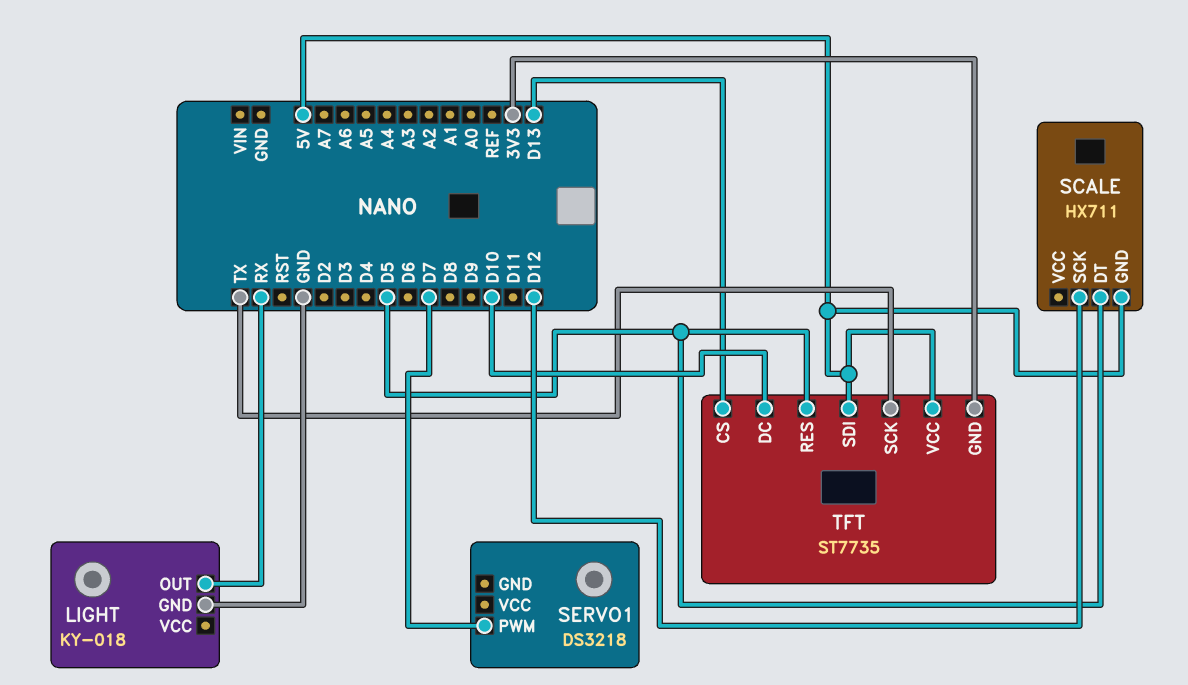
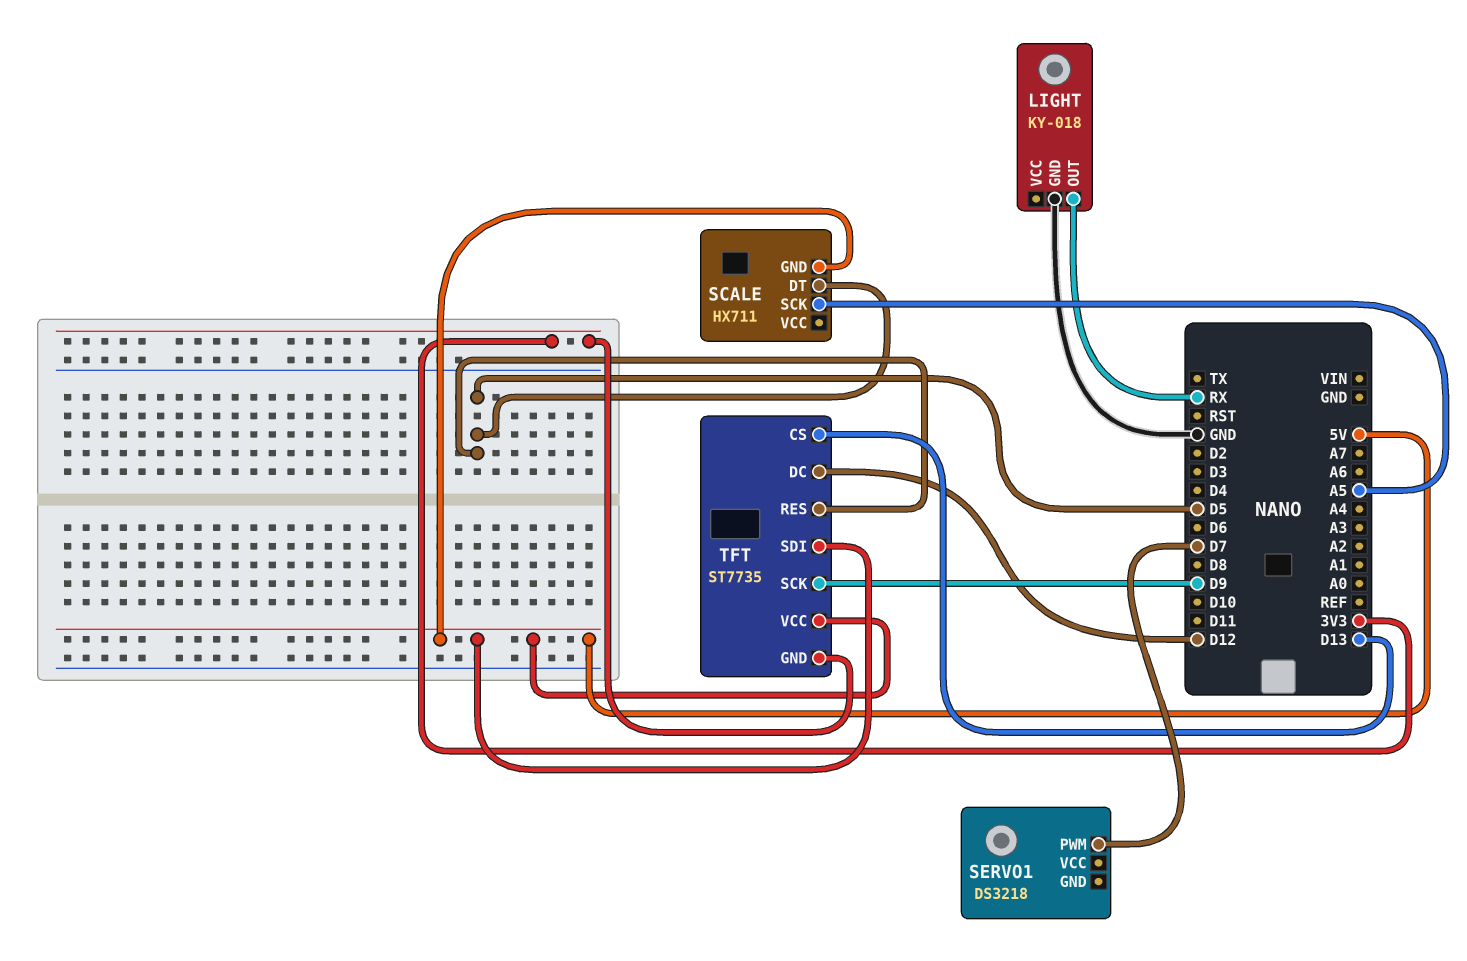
SCALE pin SCK: D12 -> A5
TFT pin DC: D10 -> D12
TFT pin SCK: TX -> D9

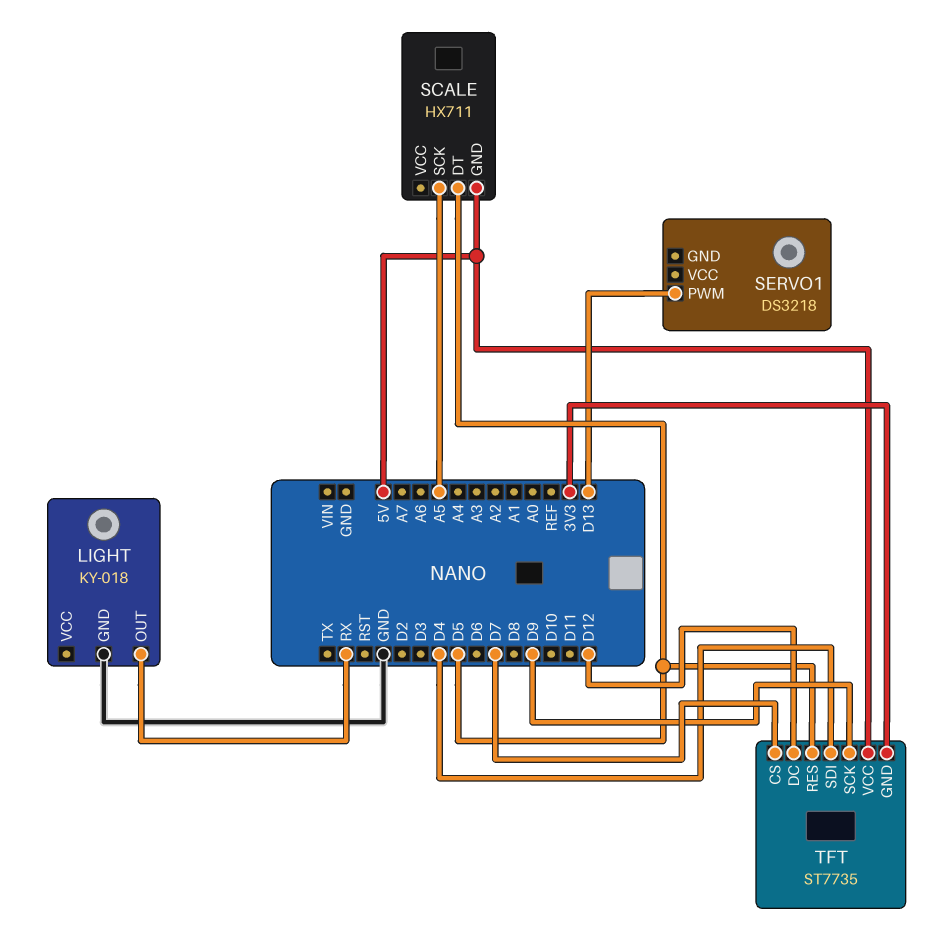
SERVO1 pin PWM: D7 -> D13
TFT pin CS: D13 -> D7
TFT pin SDI: 5V -> D4

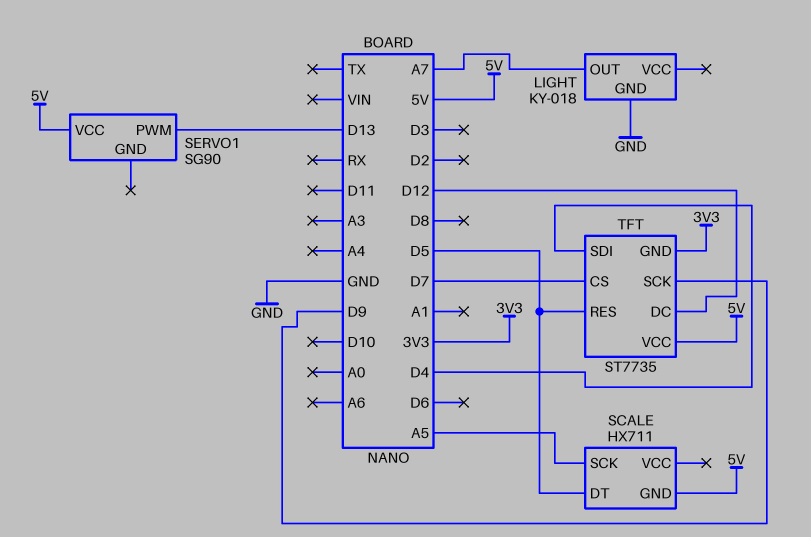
LIGHT pin OUT: RX -> A7
SERVO1: DS3218 -> SG90
SERVO1 pin VCC: none -> 5V

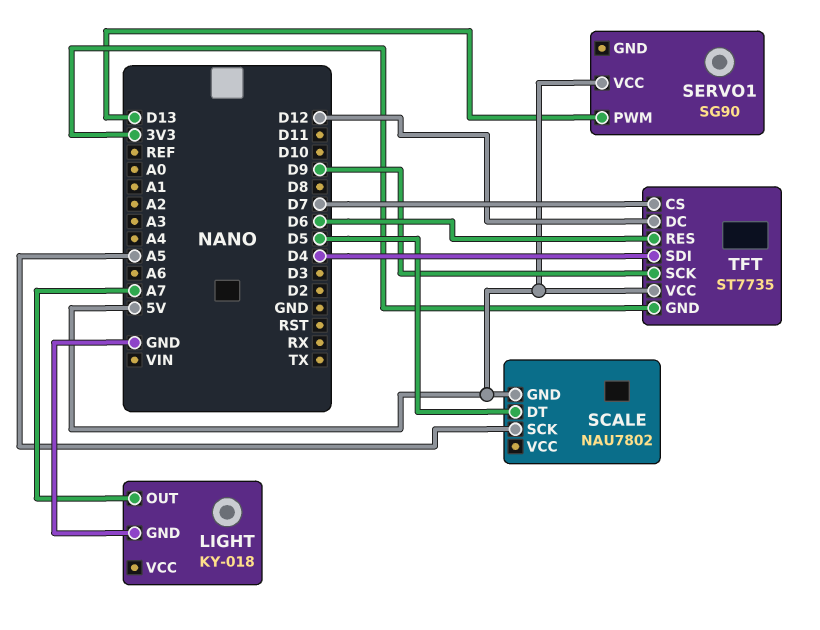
SCALE: HX711 -> NAU7802
TFT pin RES: D5 -> D6

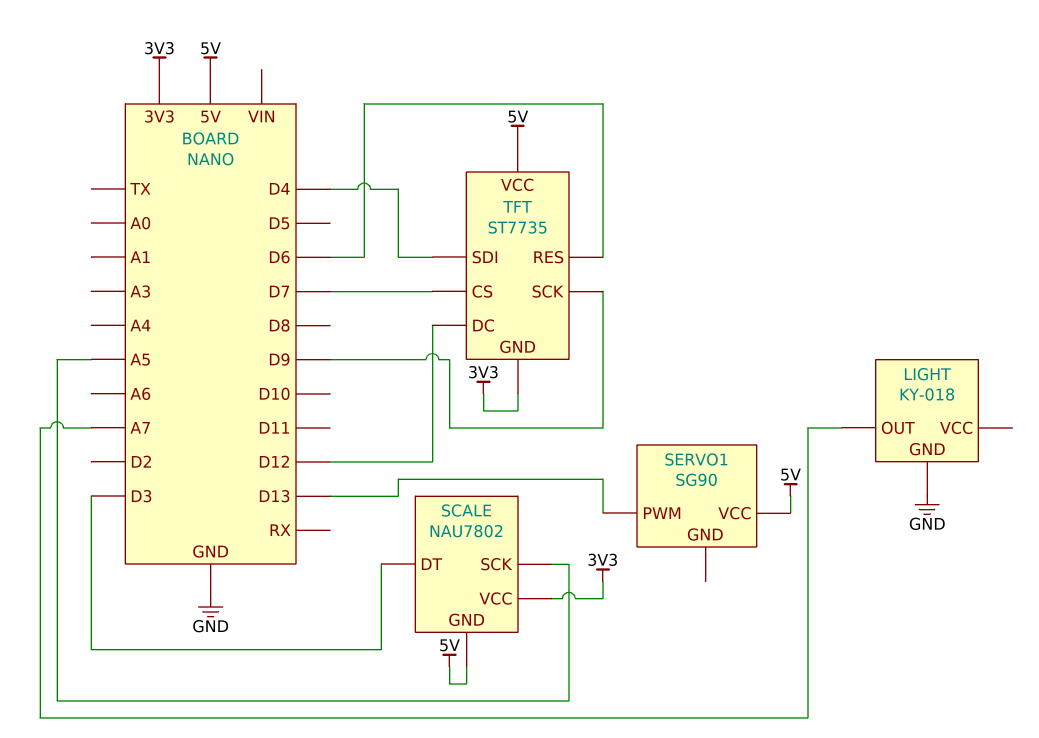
SCALE pin DT: D5 -> D3
SCALE pin VCC: none -> 3V3

